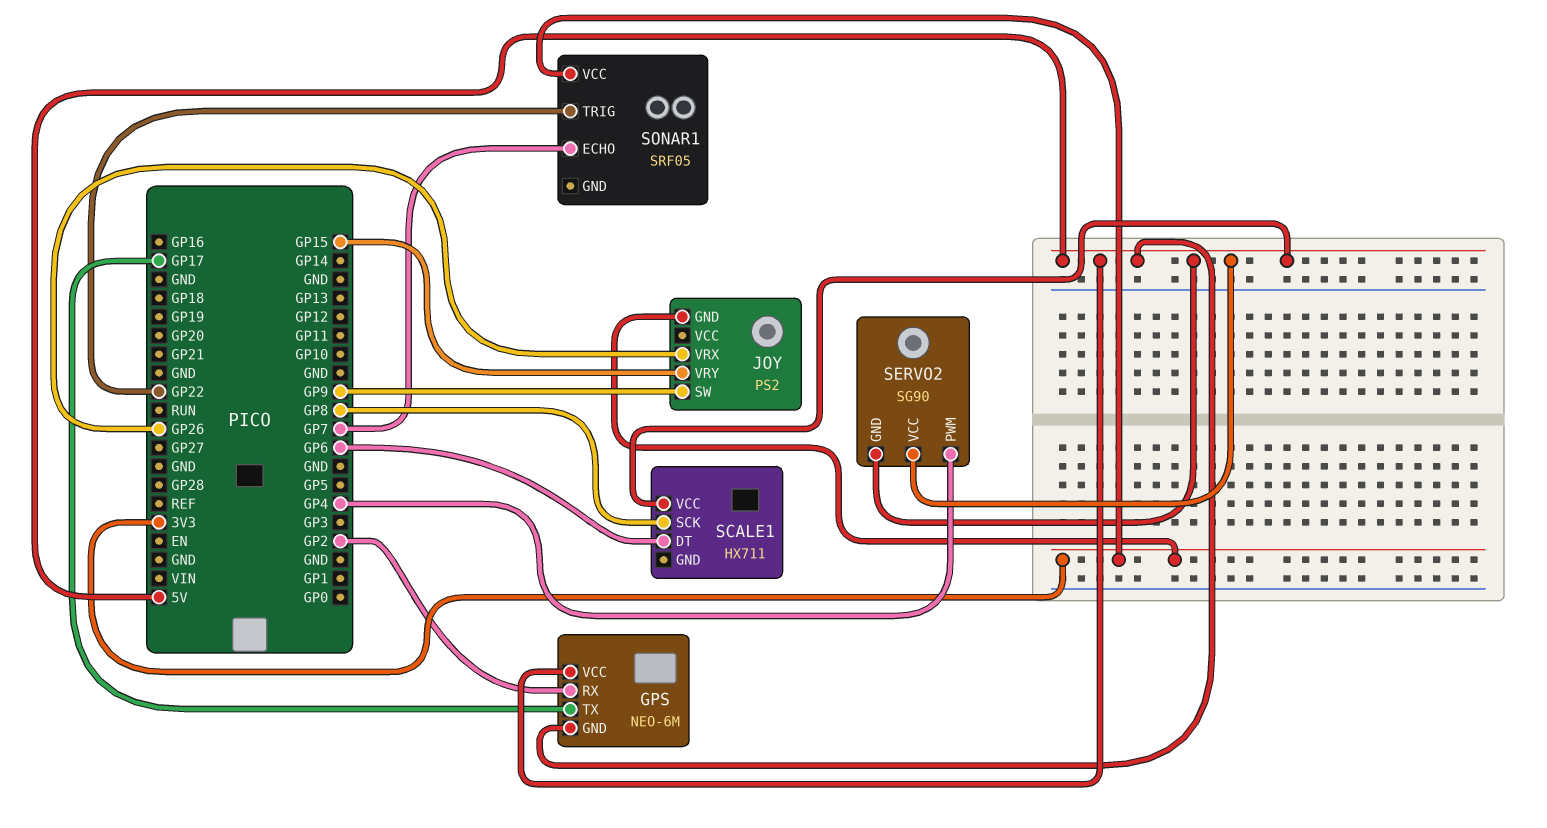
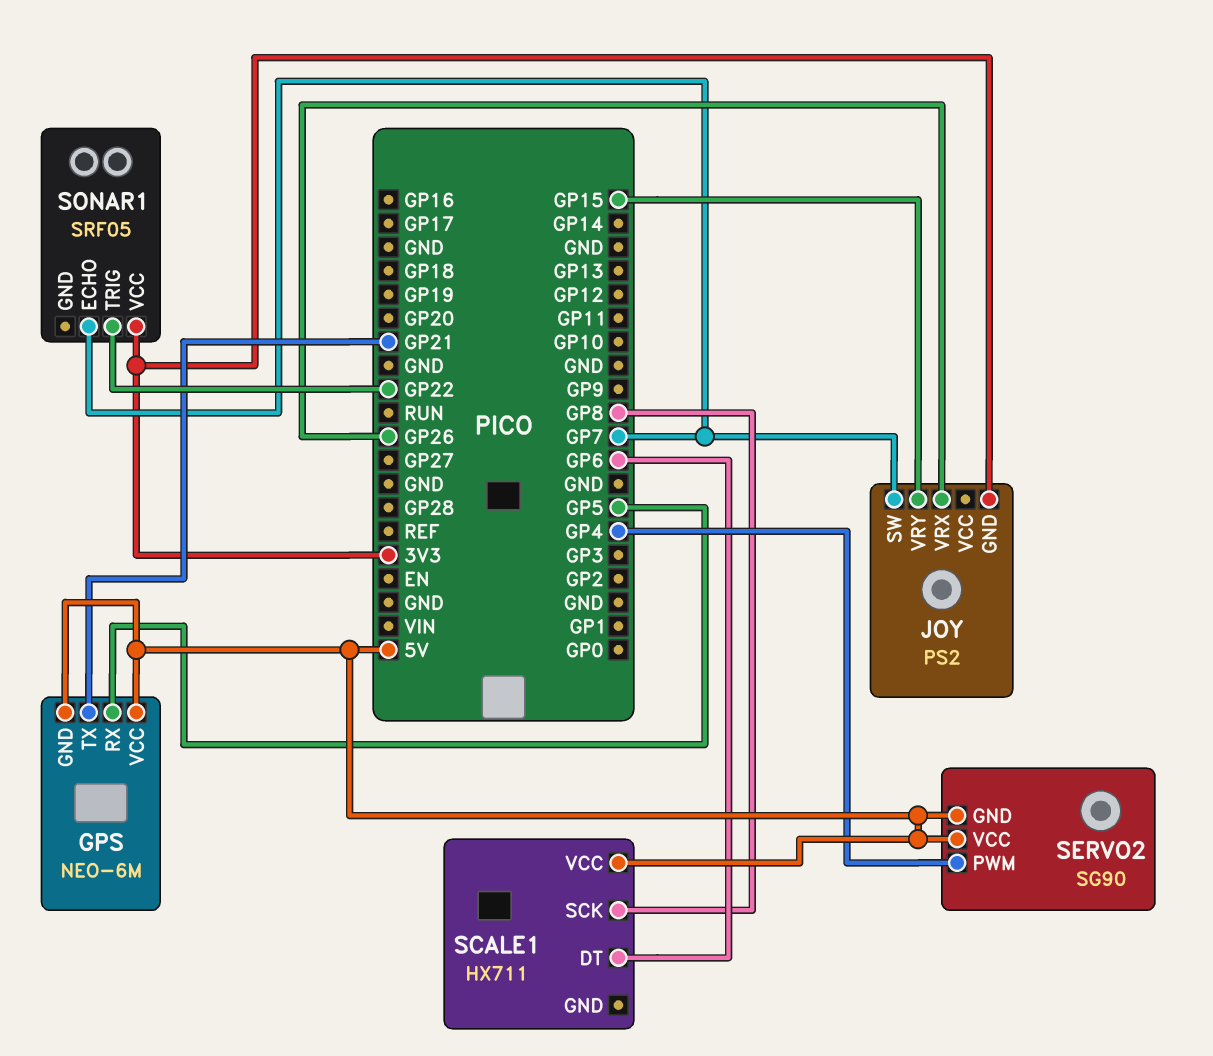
GPS pin RX: GP2 -> GP5
GPS pin TX: GP17 -> GP21
JOY pin SW: GP9 -> GP7

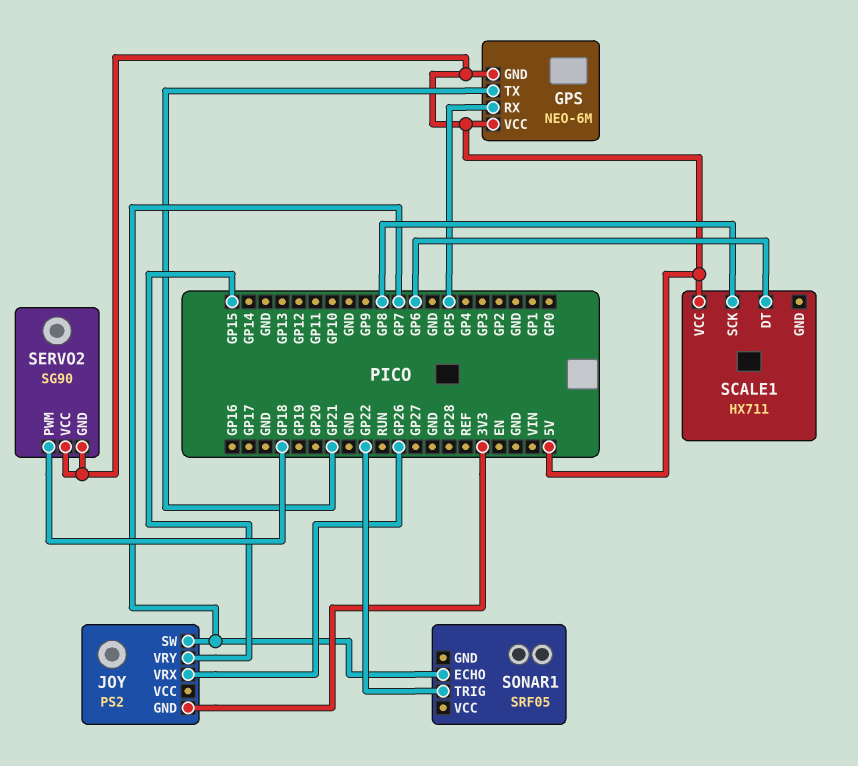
SERVO2 pin PWM: GP4 -> GP18
SONAR1 pin VCC: 3V3 -> none

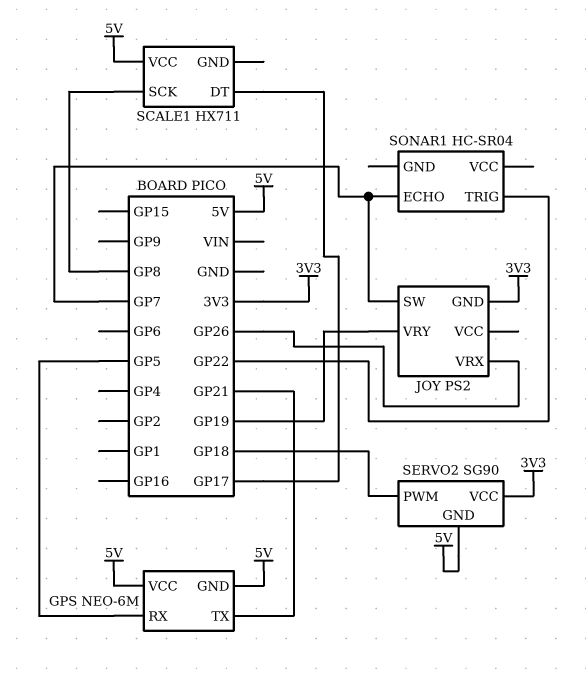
JOY pin VRY: GP15 -> GP19
SCALE1 pin DT: GP6 -> GP17
SERVO2 pin VCC: 5V -> 3V3
SONAR1: SRF05 -> HC-SR04

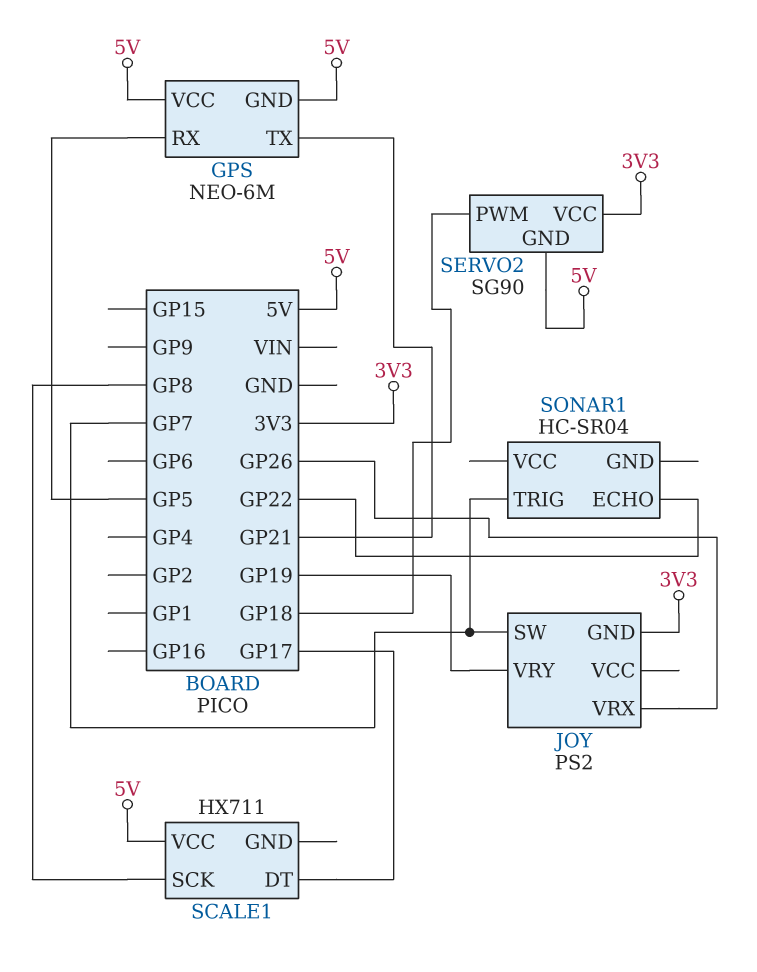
SONAR1 pin ECHO: GP7 -> GP22
SONAR1 pin TRIG: GP22 -> GP7

